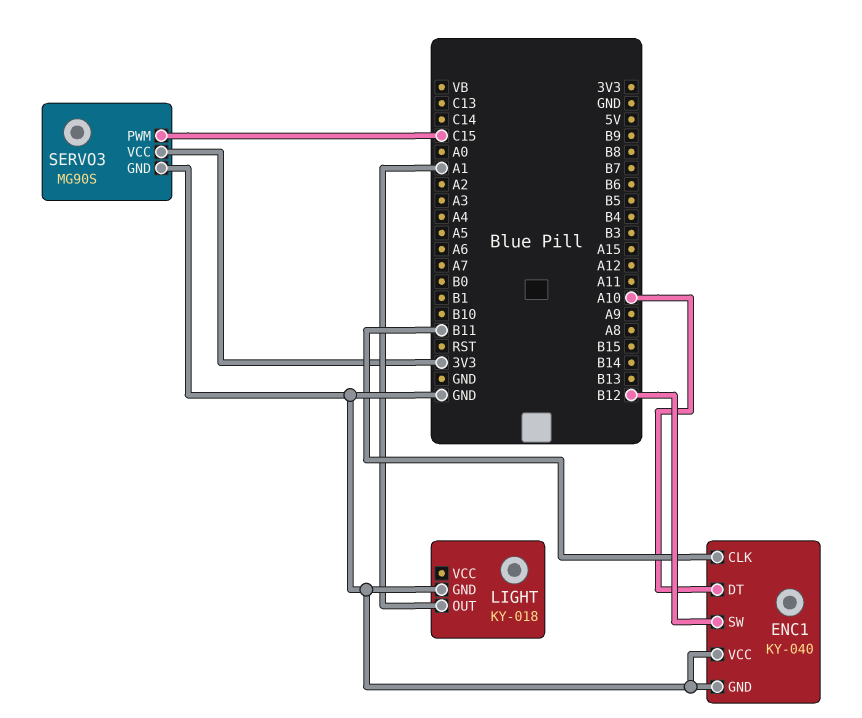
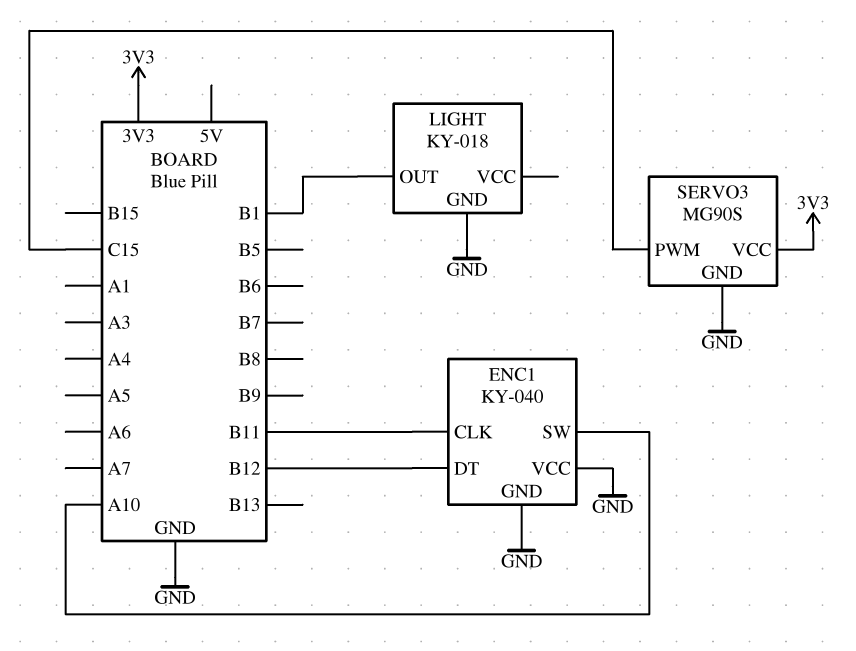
ENC1 pin DT: A10 -> B12
ENC1 pin SW: B12 -> A10
LIGHT pin OUT: A1 -> B1

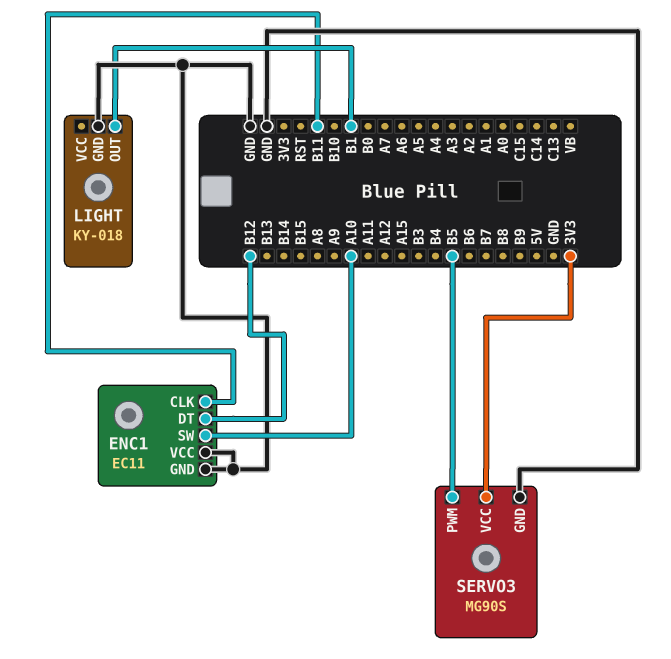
ENC1: KY-040 -> EC11
SERVO3 pin PWM: C15 -> B5

